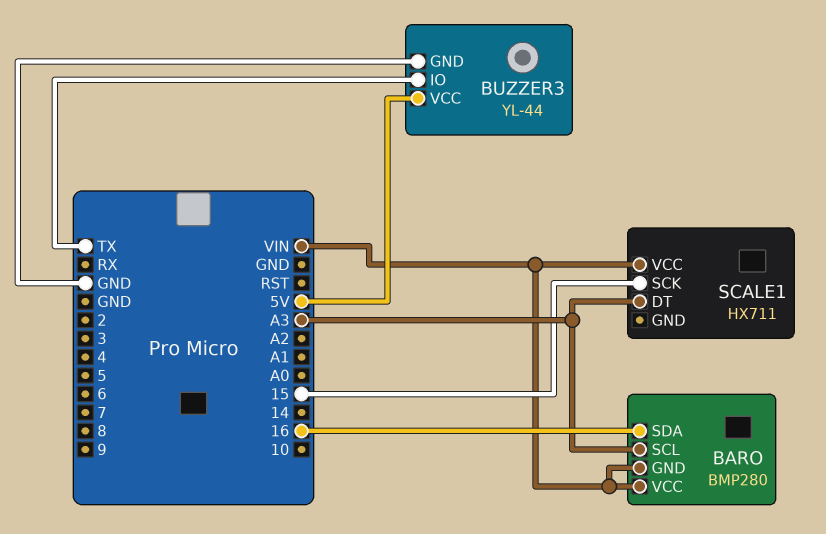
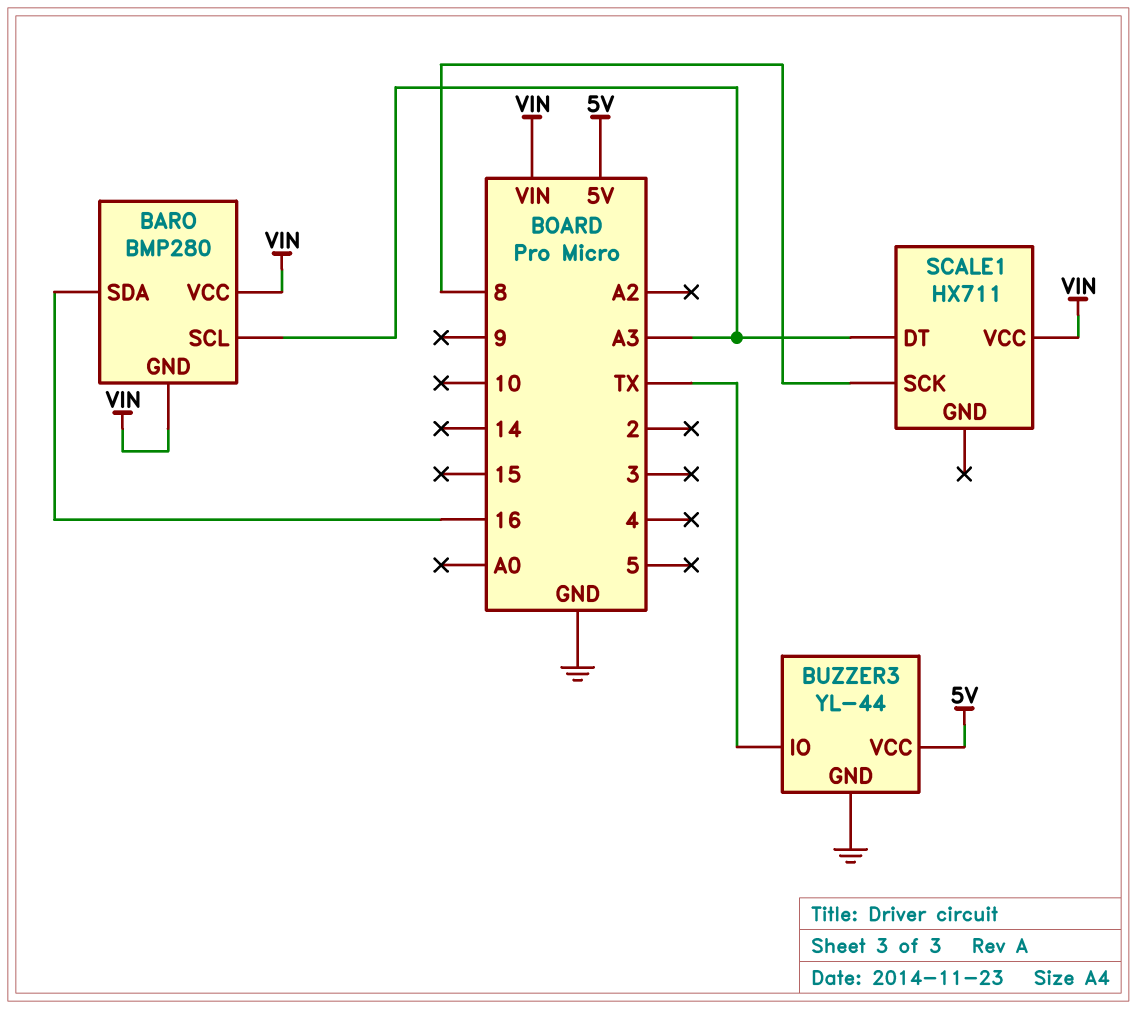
SCALE1 pin SCK: 15 -> 8

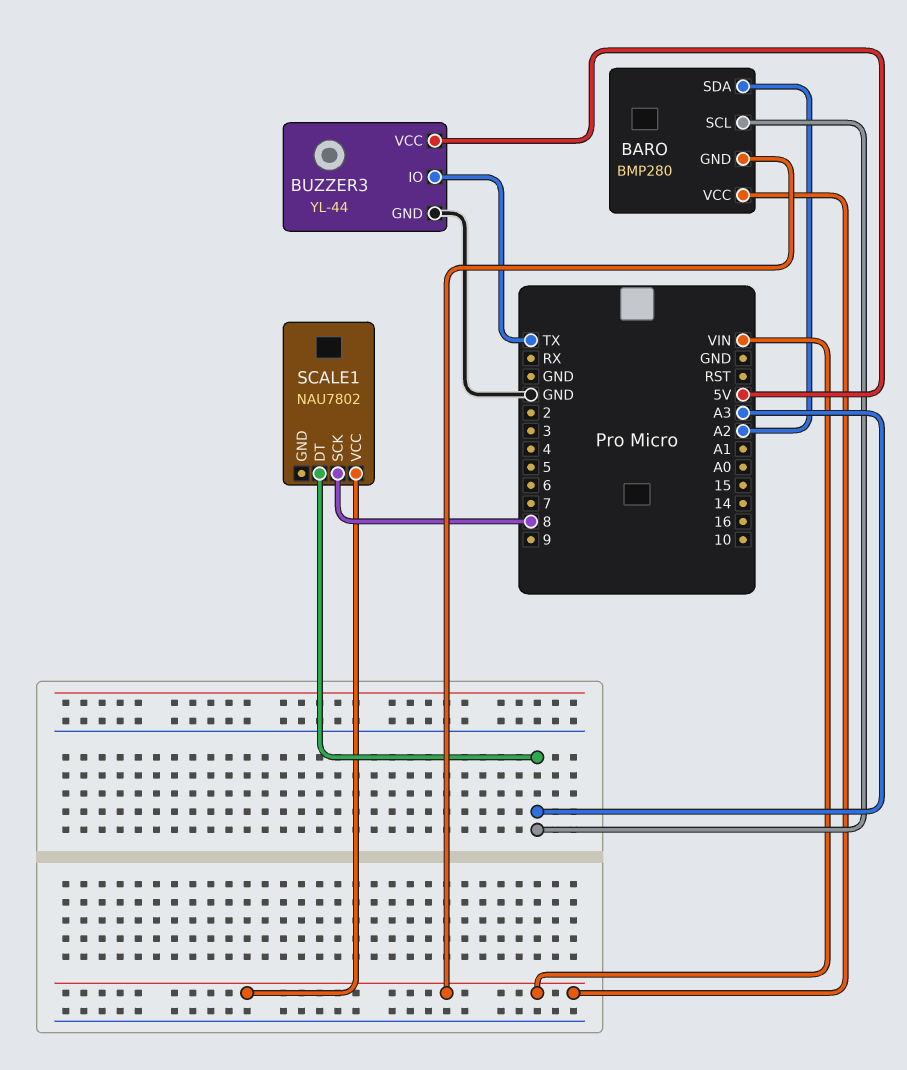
BARO pin SDA: 16 -> A2
SCALE1: HX711 -> NAU7802

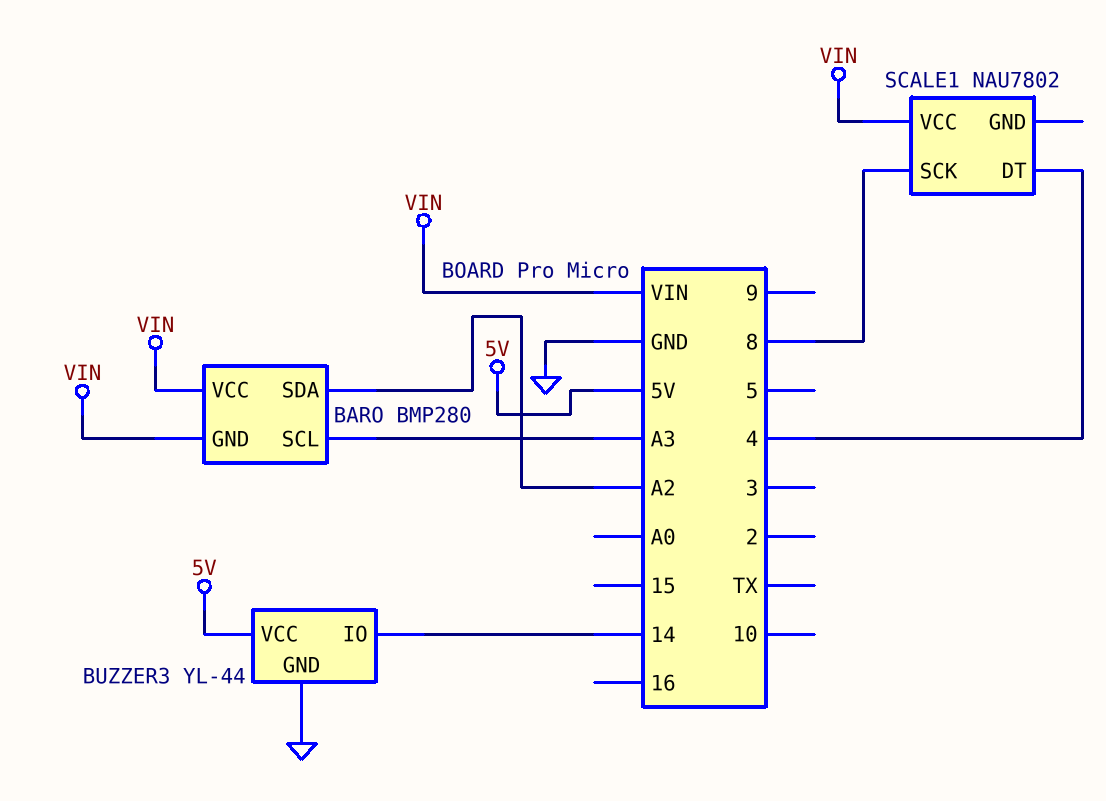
BUZZER3 pin IO: TX -> 14
SCALE1 pin DT: A3 -> 4

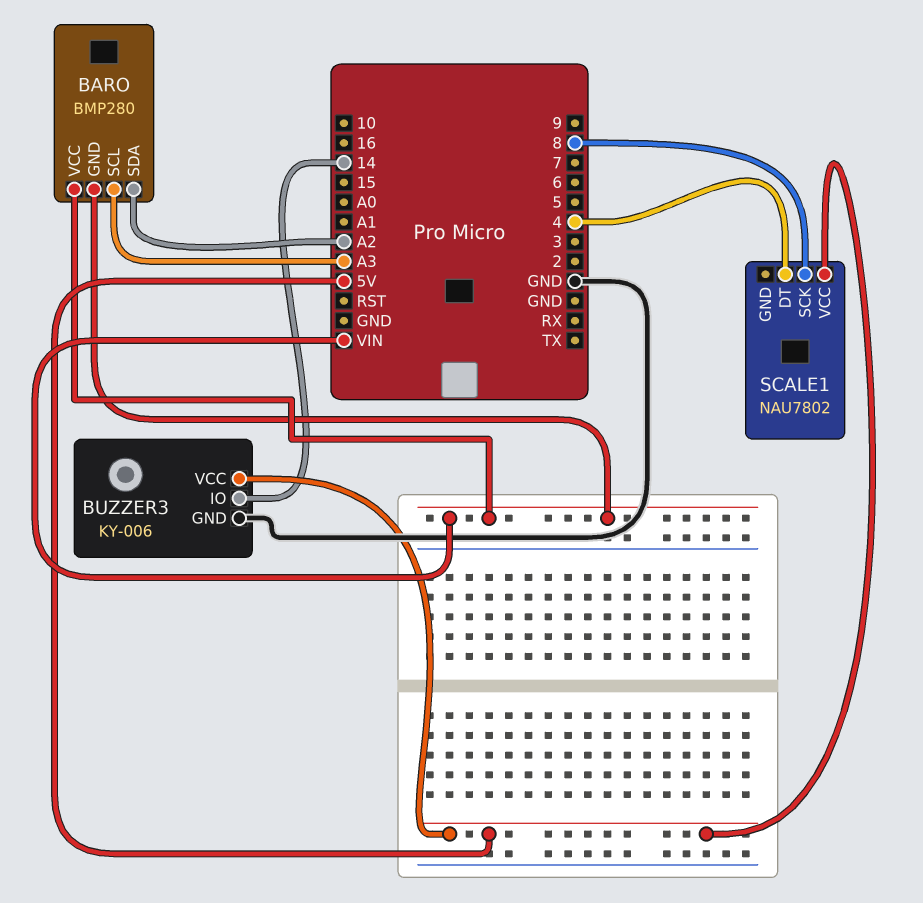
BUZZER3: YL-44 -> KY-006
SCALE1 pin VCC: VIN -> 5V

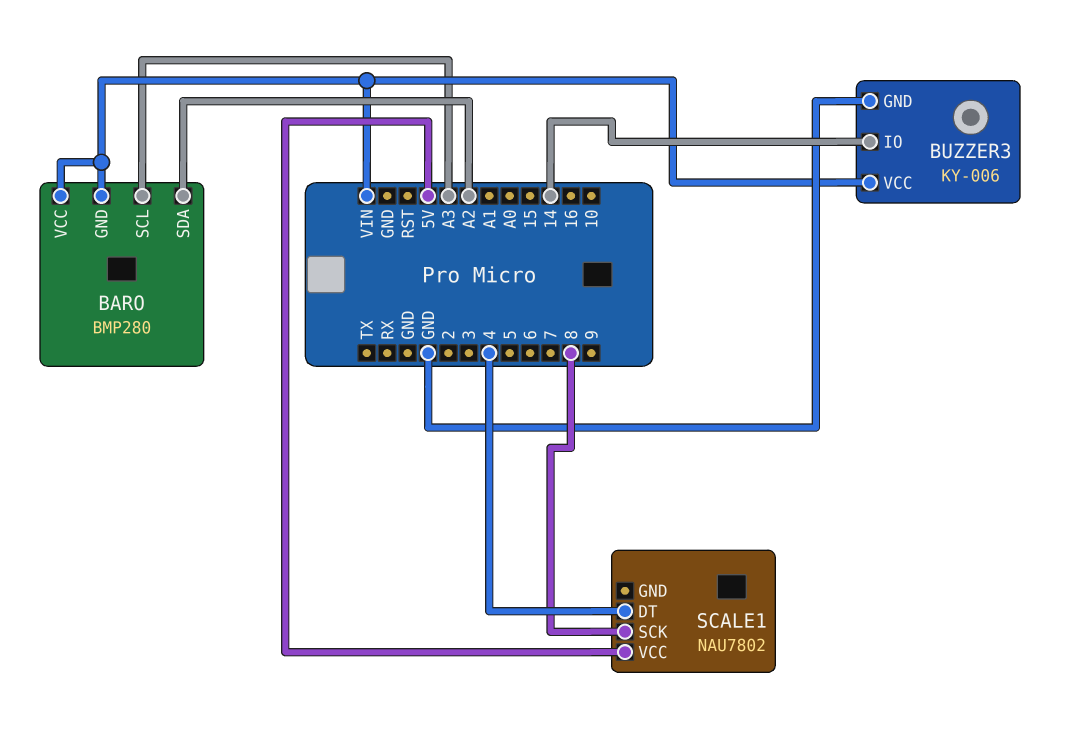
BUZZER3 pin VCC: 5V -> VIN

